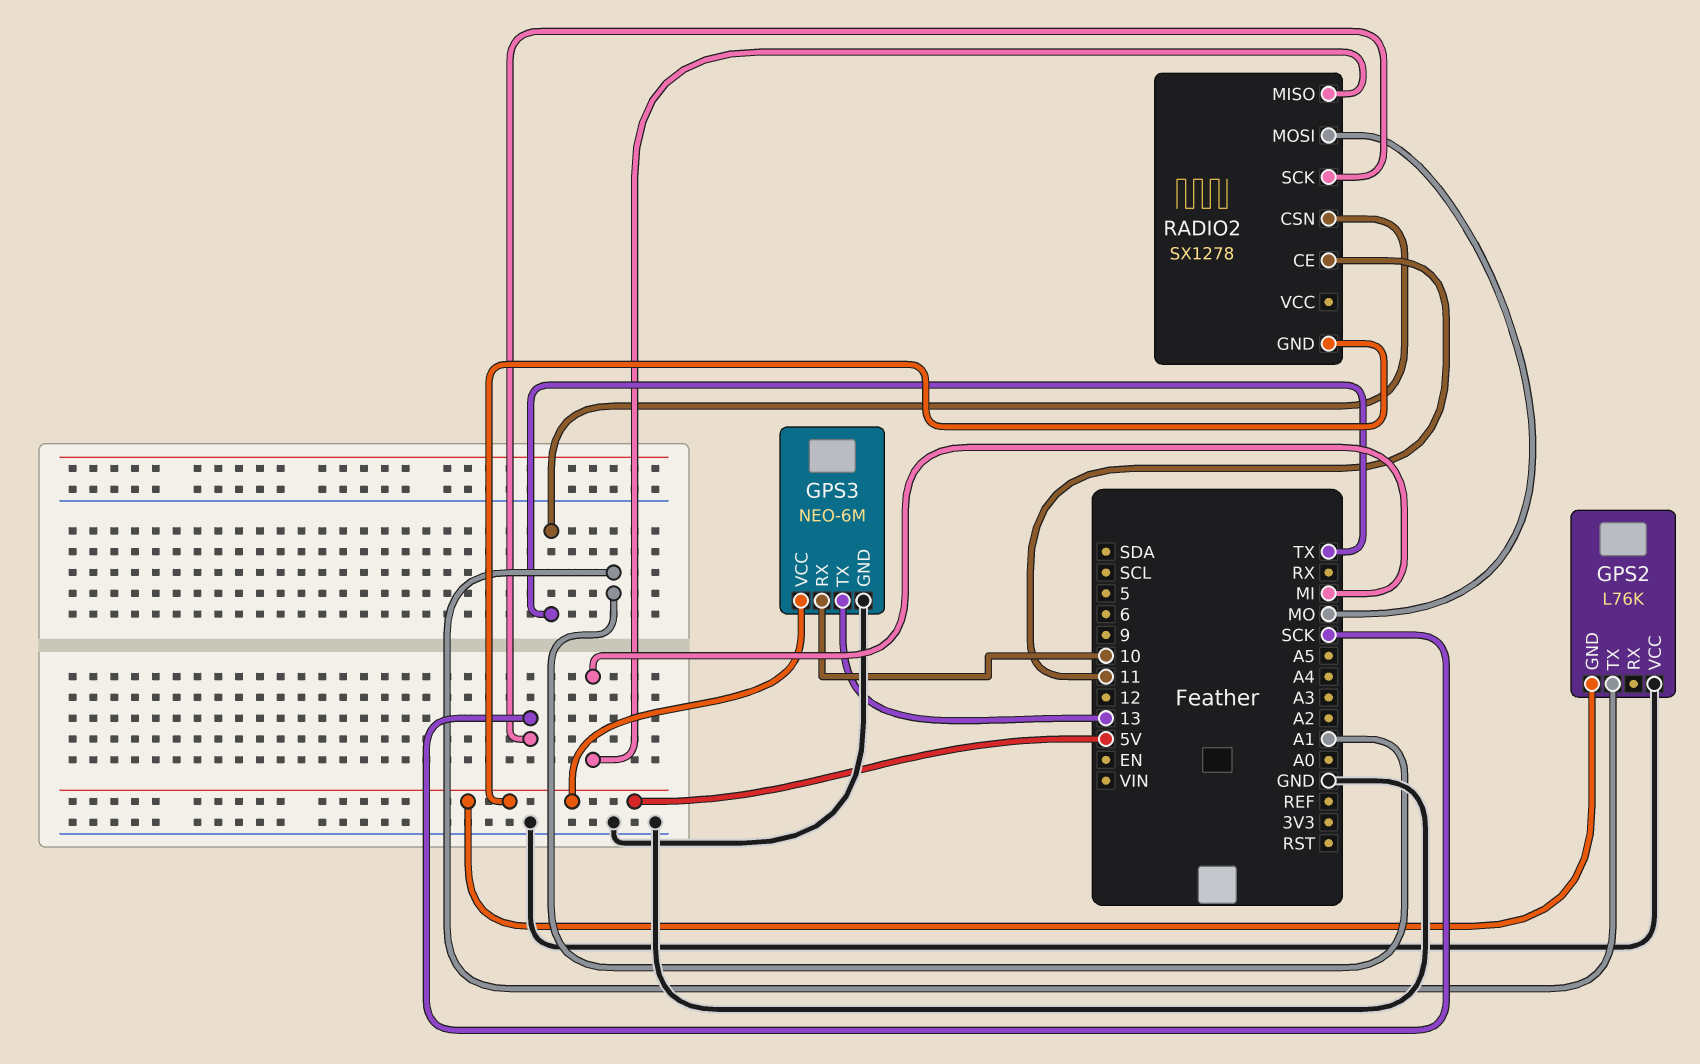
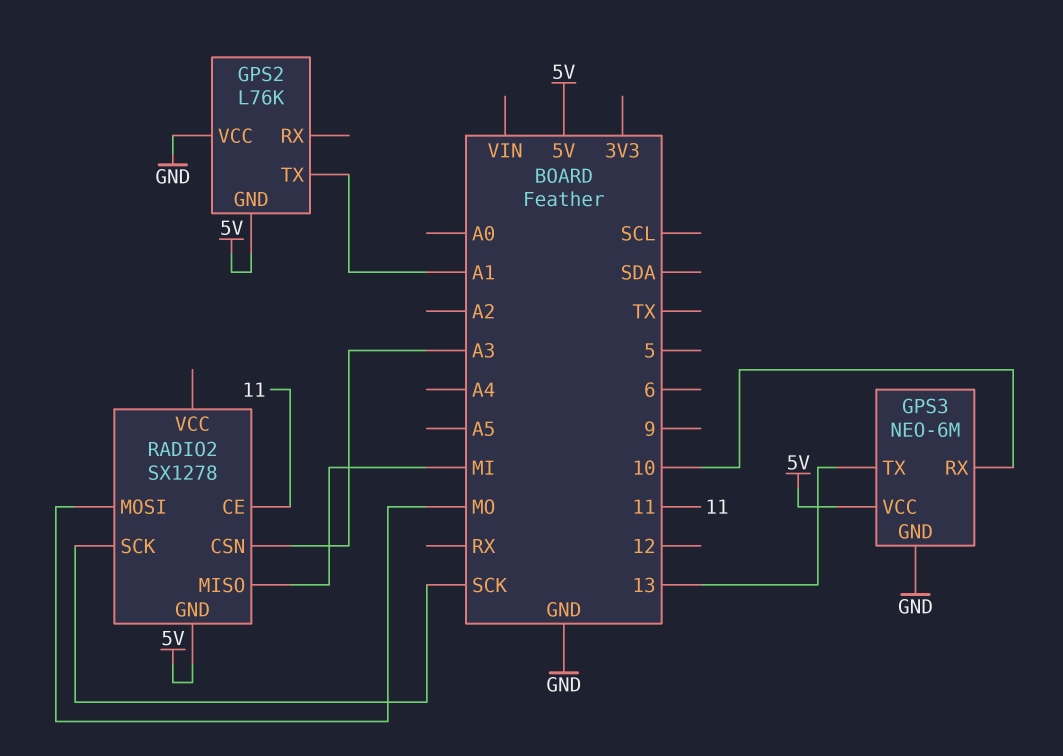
RADIO2 pin CSN: TX -> A3

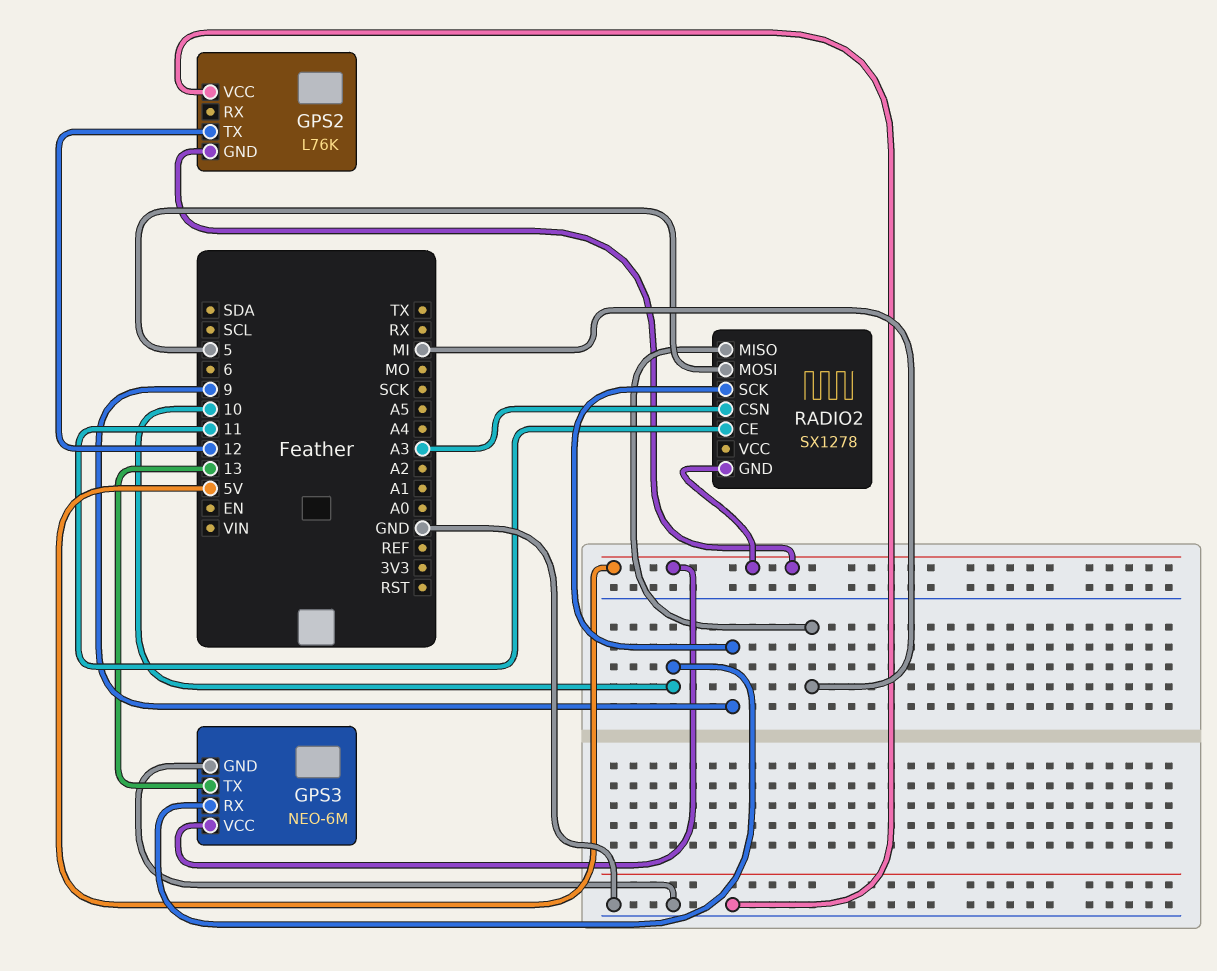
GPS2 pin TX: A1 -> 12
RADIO2 pin MOSI: MO -> 5
RADIO2 pin SCK: SCK -> 9

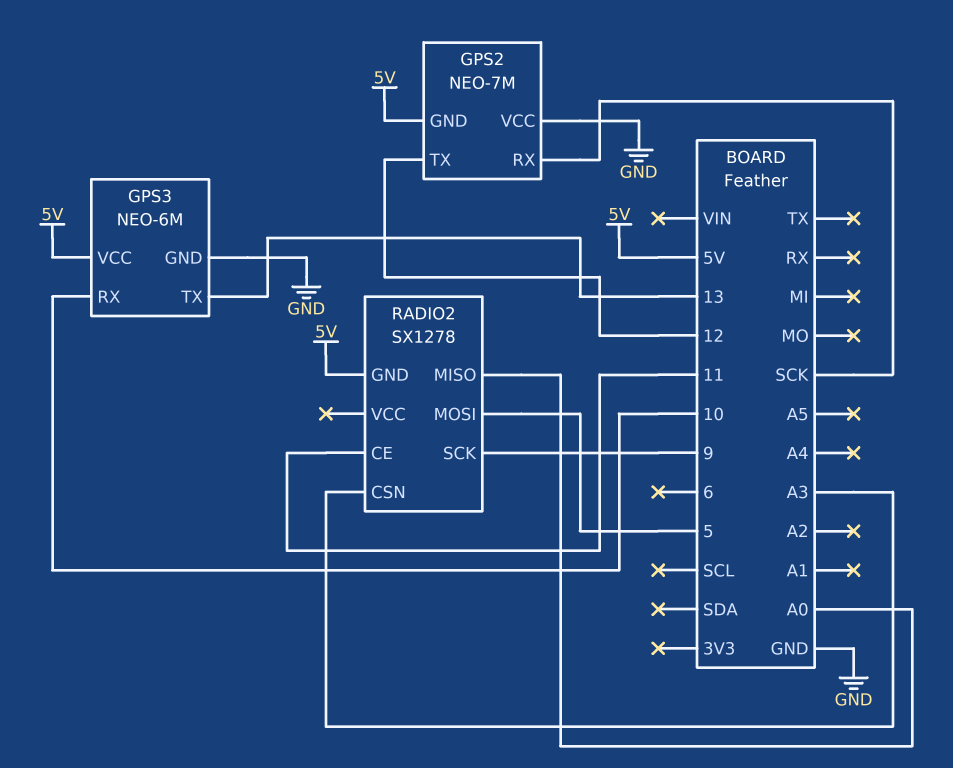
GPS2: L76K -> NEO-7M
GPS2 pin RX: none -> SCK
RADIO2 pin MISO: MI -> A0

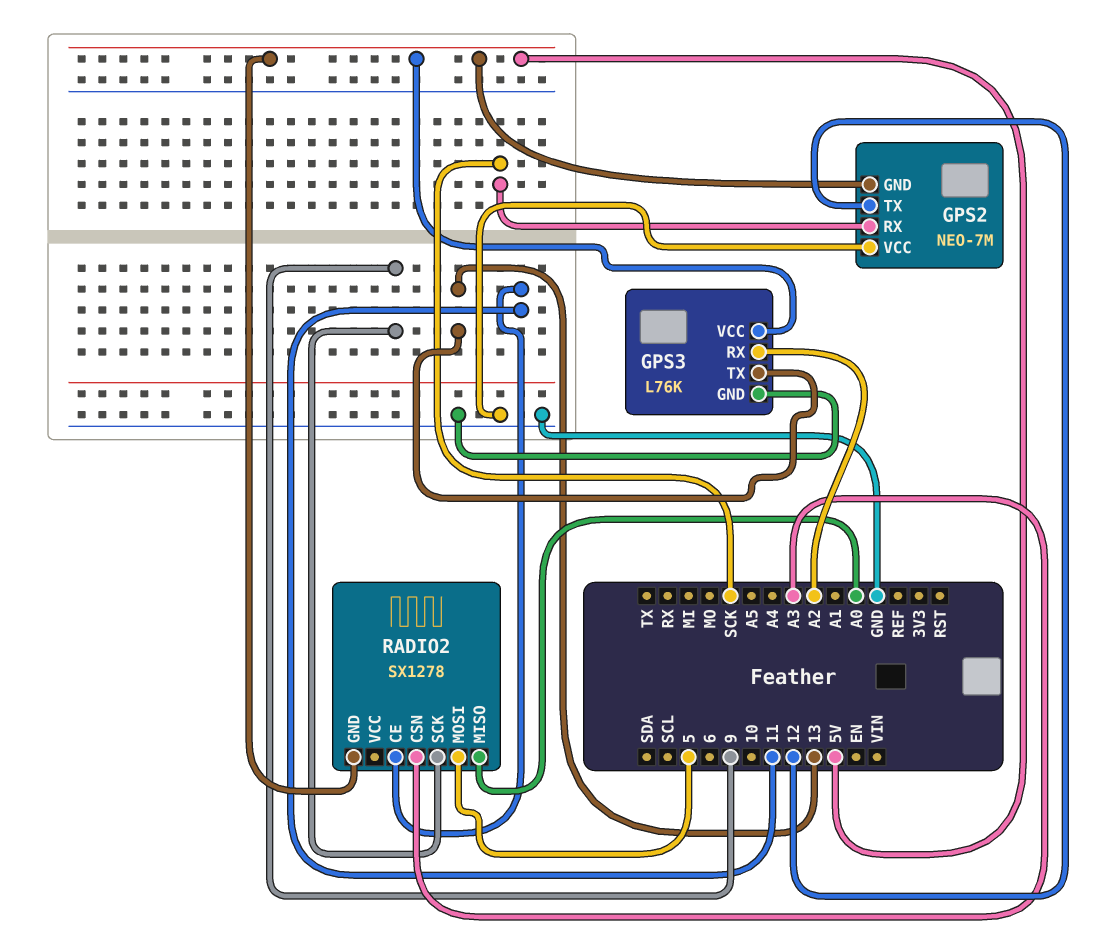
GPS3: NEO-6M -> L76K
GPS3 pin RX: 10 -> A2

